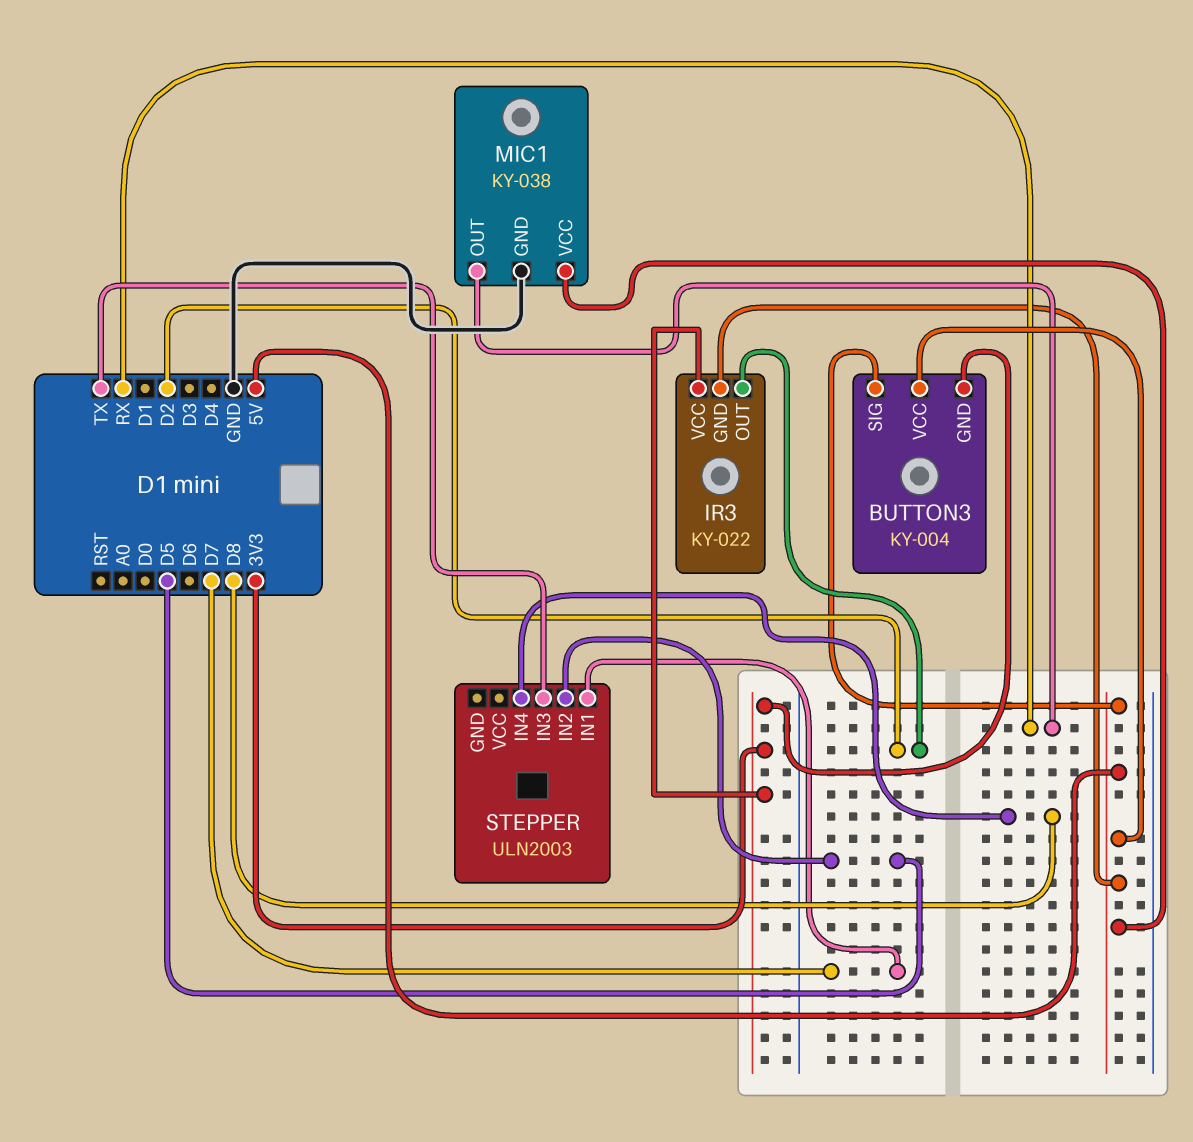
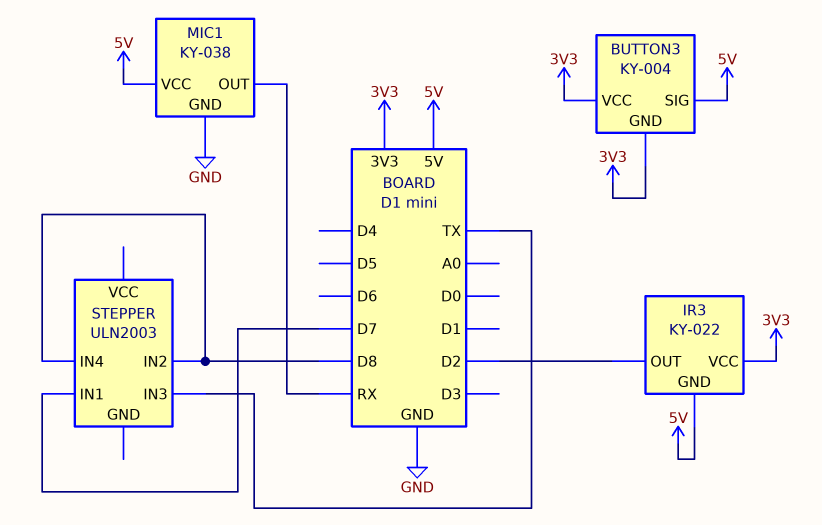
BUTTON3 pin VCC: 5V -> 3V3
STEPPER pin IN2: D5 -> D8

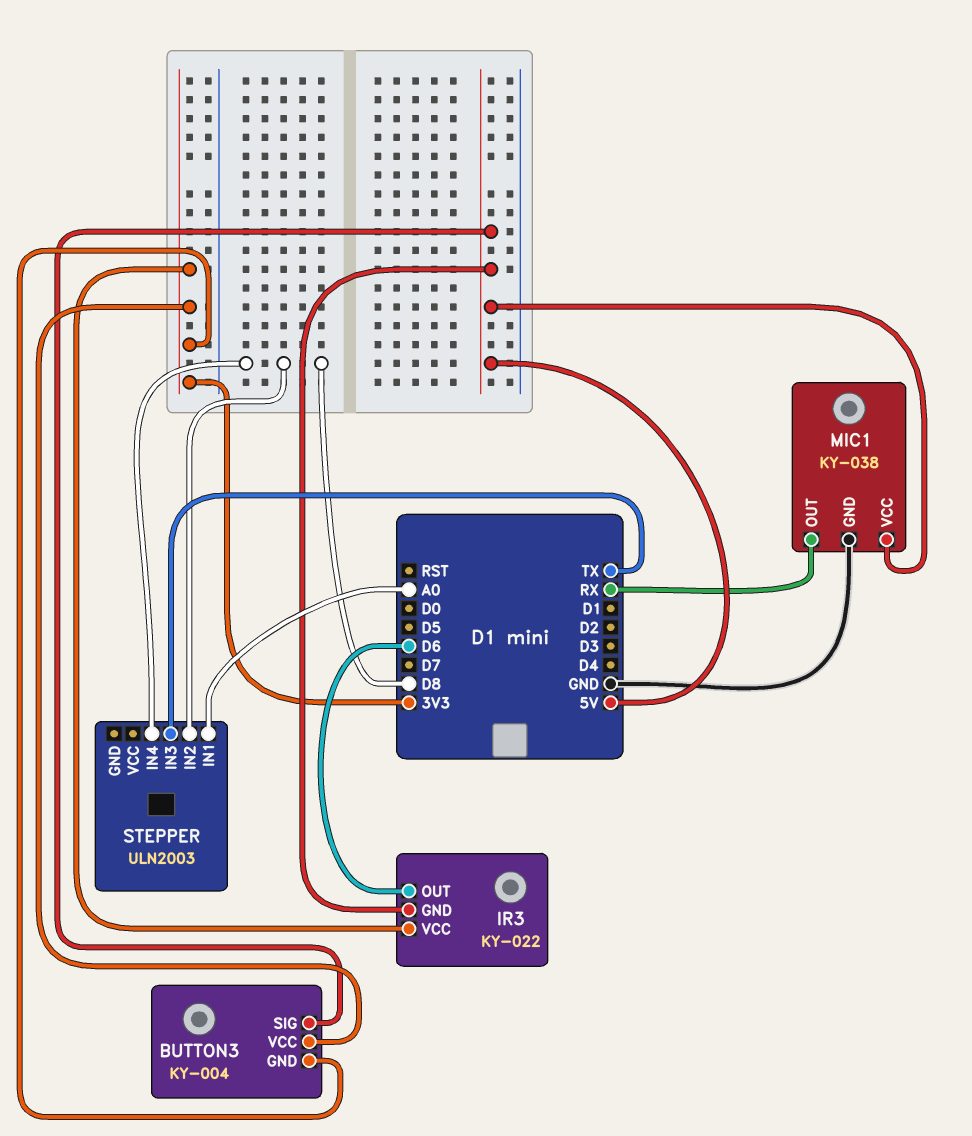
IR3 pin OUT: D2 -> D6
STEPPER pin IN1: D7 -> A0

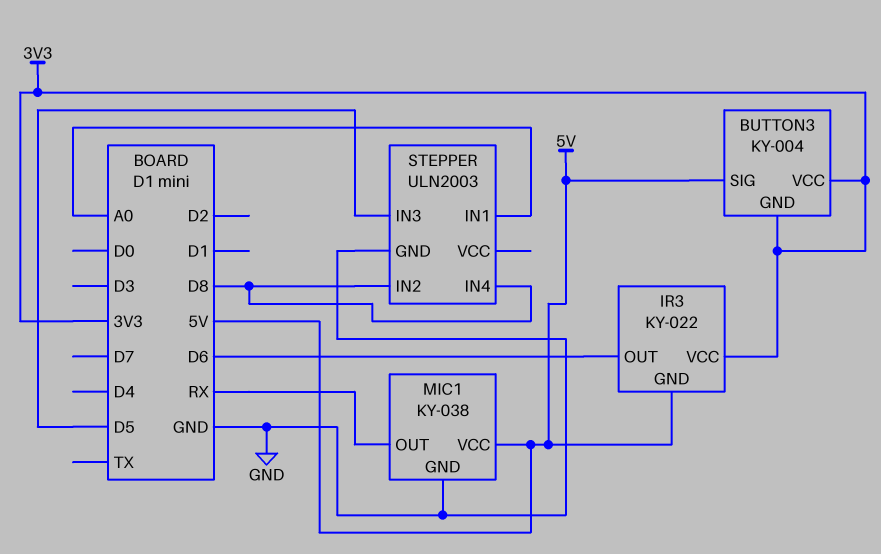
STEPPER pin GND: none -> GND
STEPPER pin IN3: TX -> D5

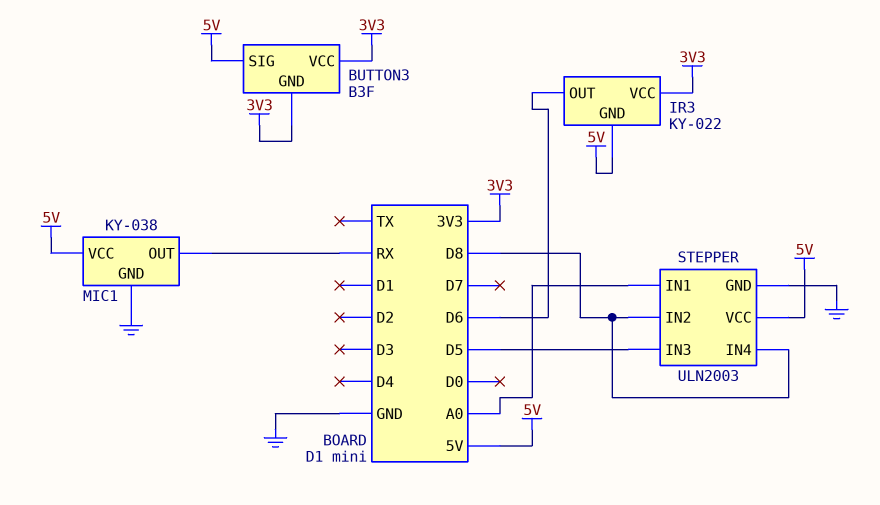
BUTTON3: KY-004 -> B3F
STEPPER pin VCC: none -> 5V

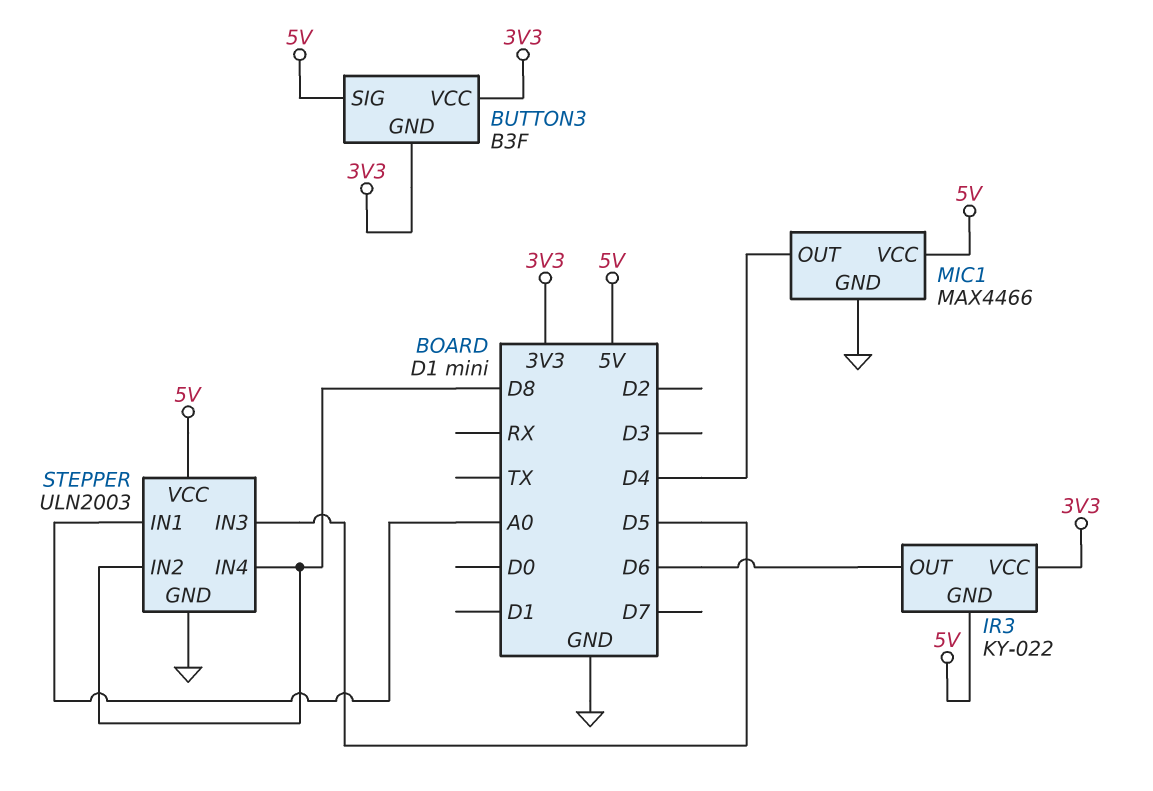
MIC1: KY-038 -> MAX4466
MIC1 pin OUT: RX -> D4

